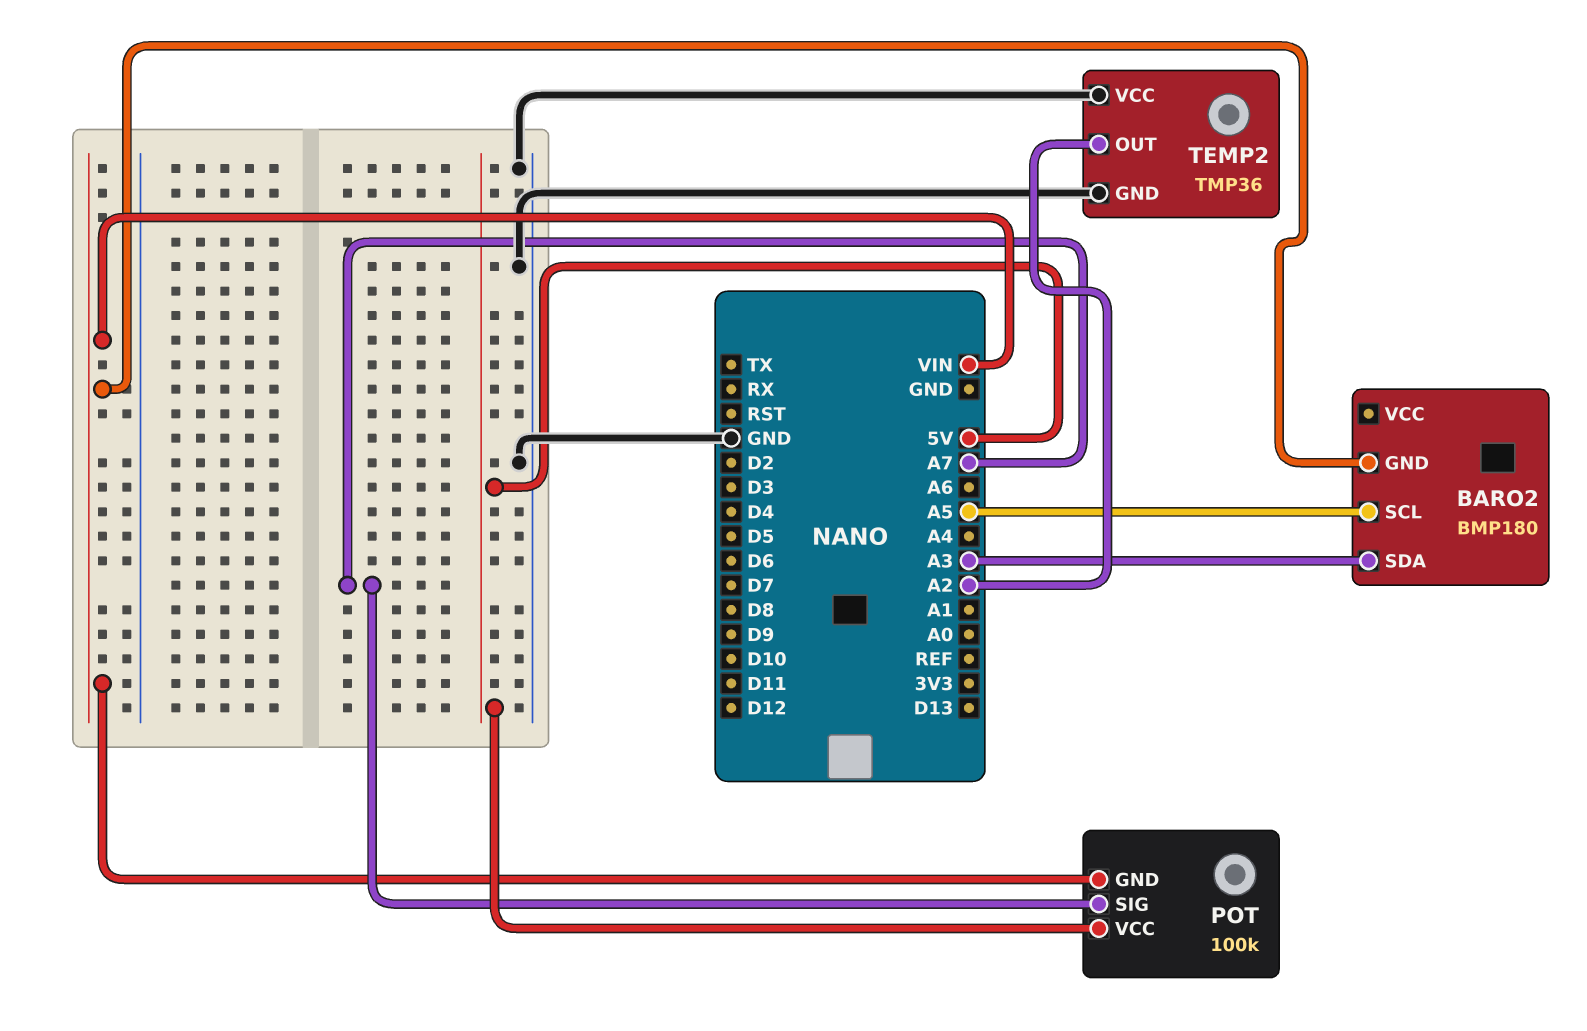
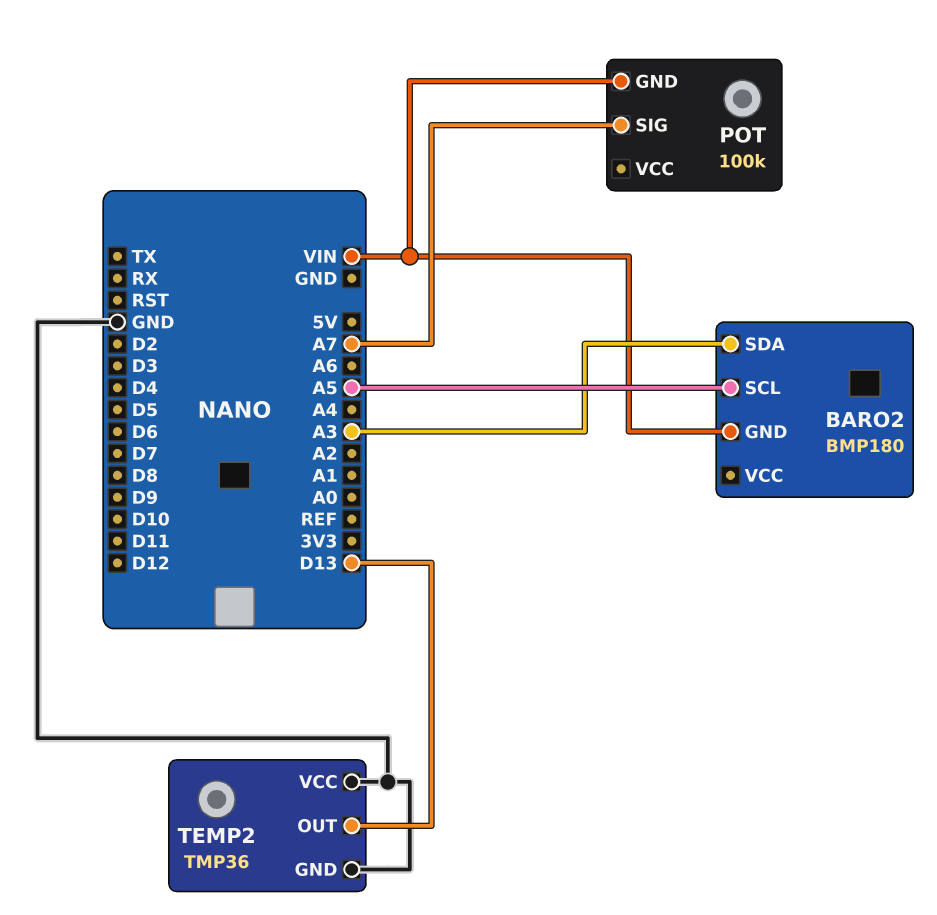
POT pin VCC: 5V -> none
TEMP2 pin OUT: A2 -> D13

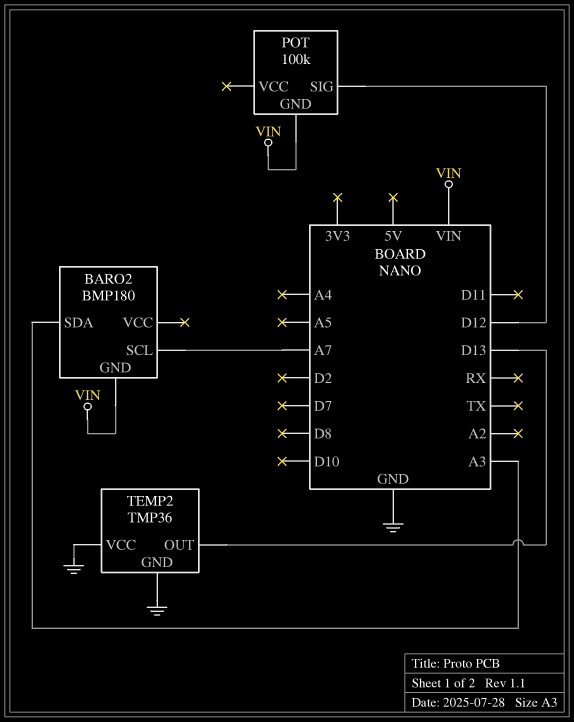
BARO2 pin SCL: A5 -> A7
POT pin SIG: A7 -> D12

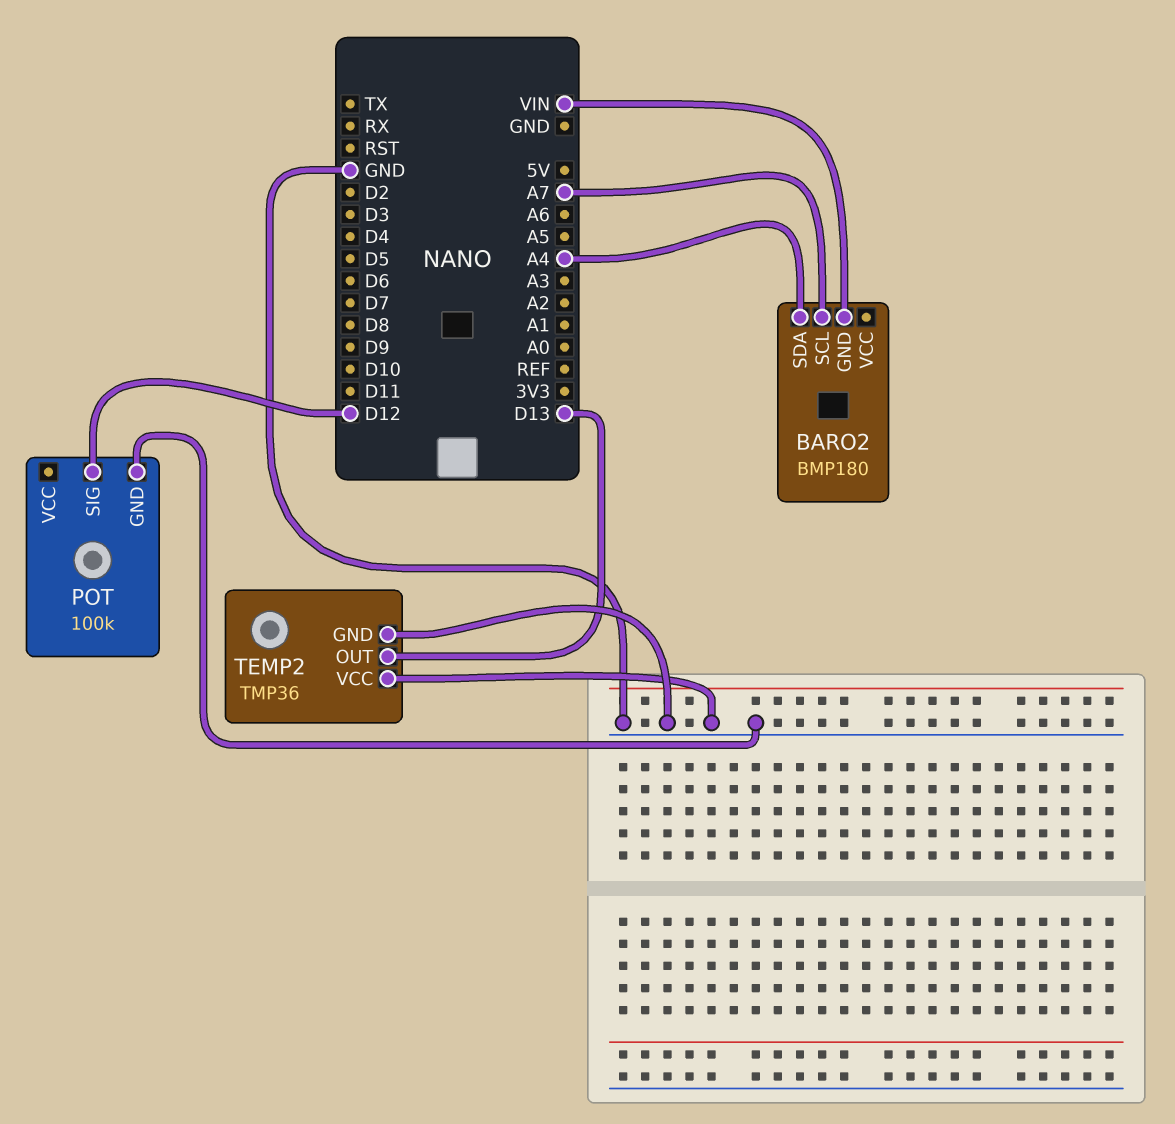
BARO2 pin SDA: A3 -> A4
POT pin GND: VIN -> GND

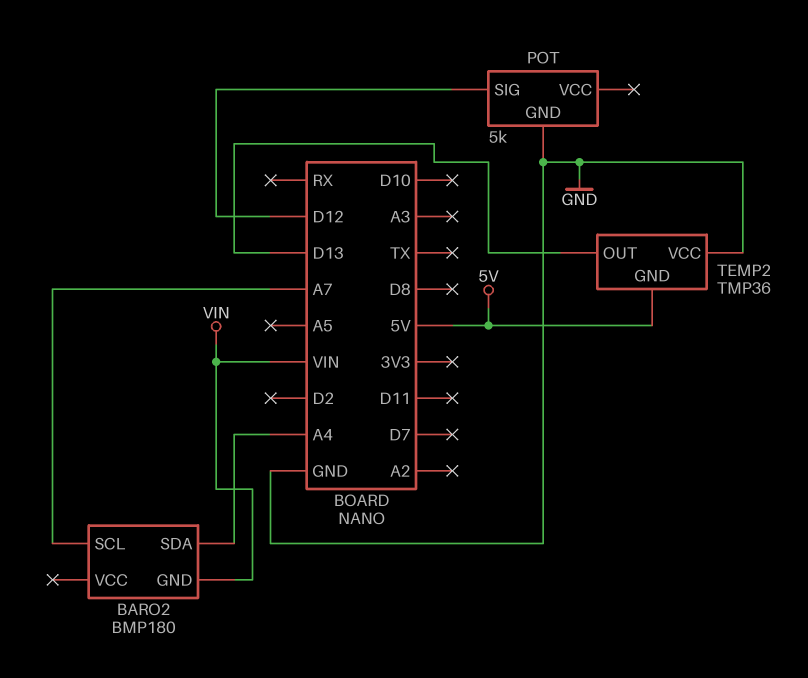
POT: 100k -> 5k
TEMP2 pin GND: GND -> 5V

